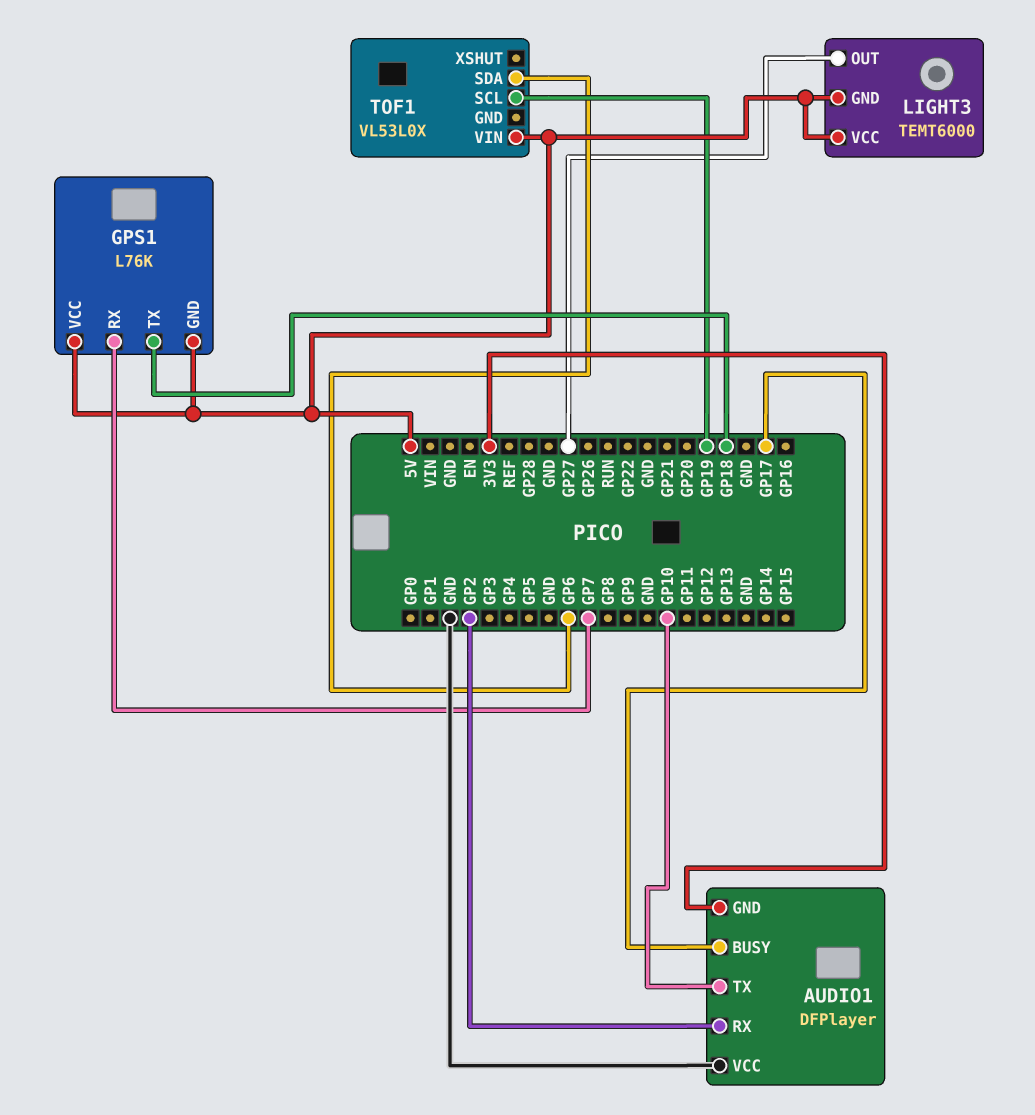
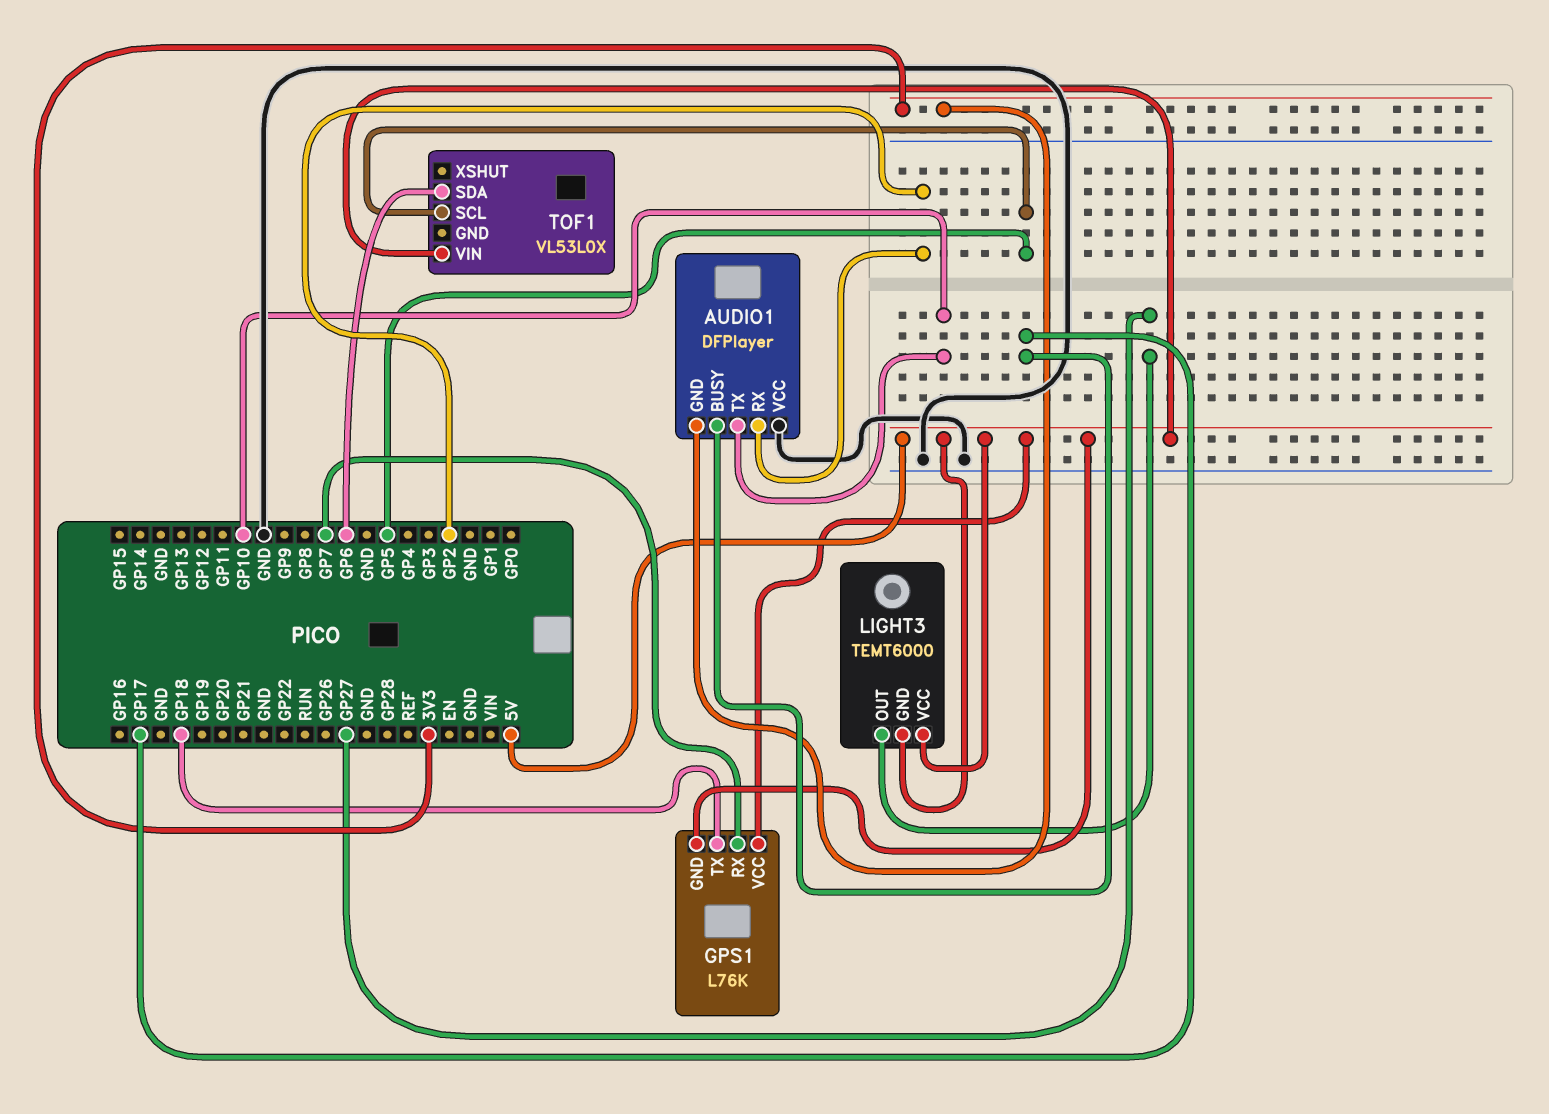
TOF1 pin SCL: GP19 -> GP5

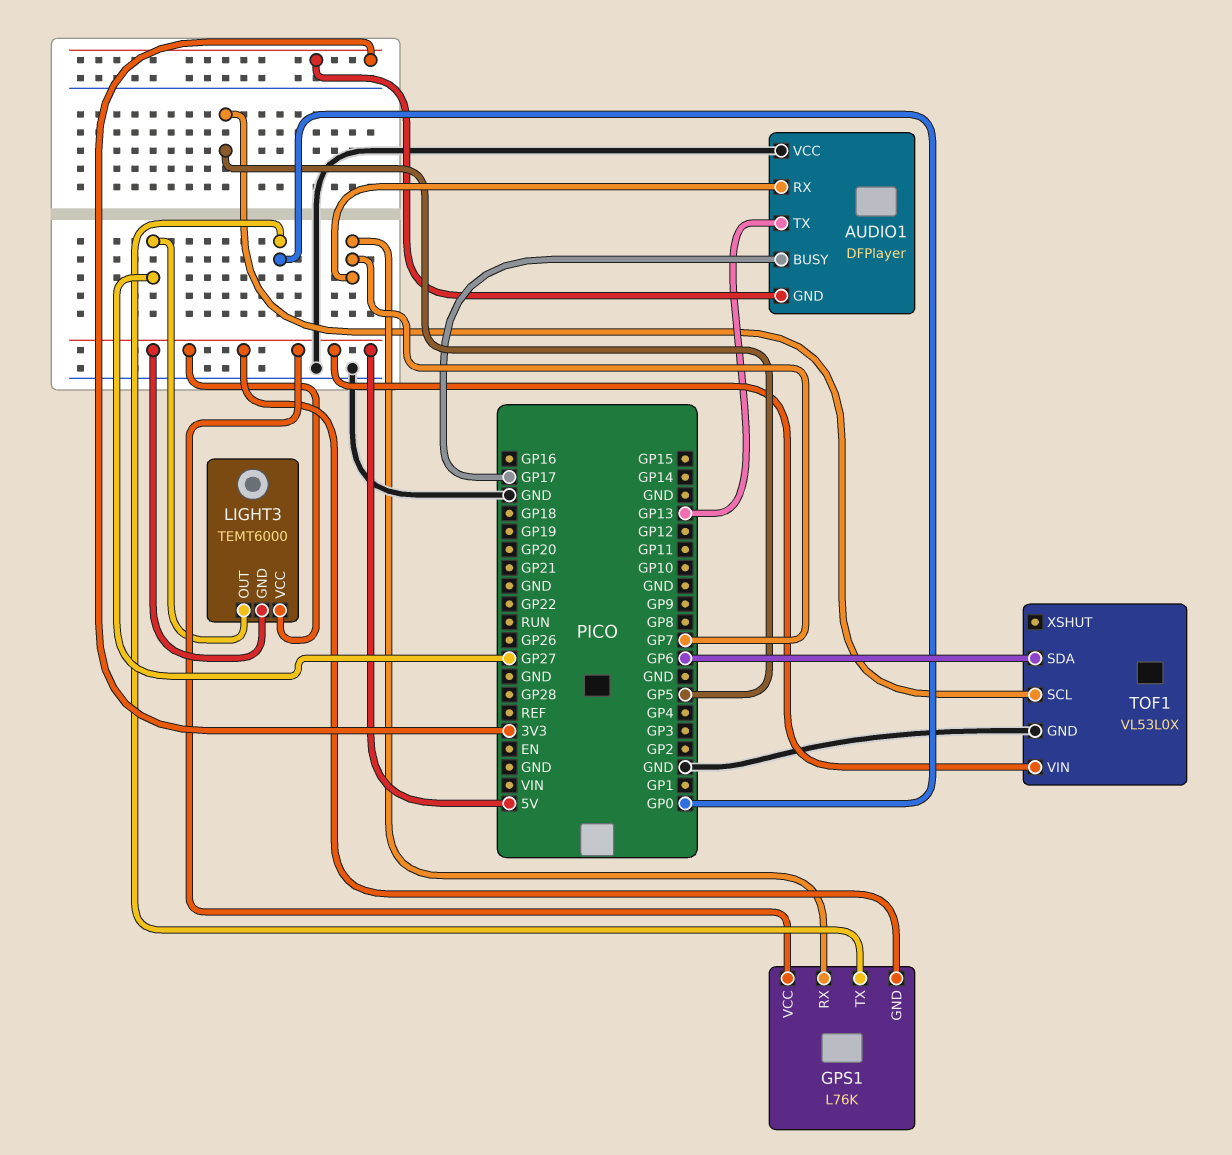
AUDIO1 pin RX: GP2 -> GP7
AUDIO1 pin TX: GP10 -> GP13
GPS1 pin TX: GP18 -> GP0
TOF1 pin GND: none -> GND

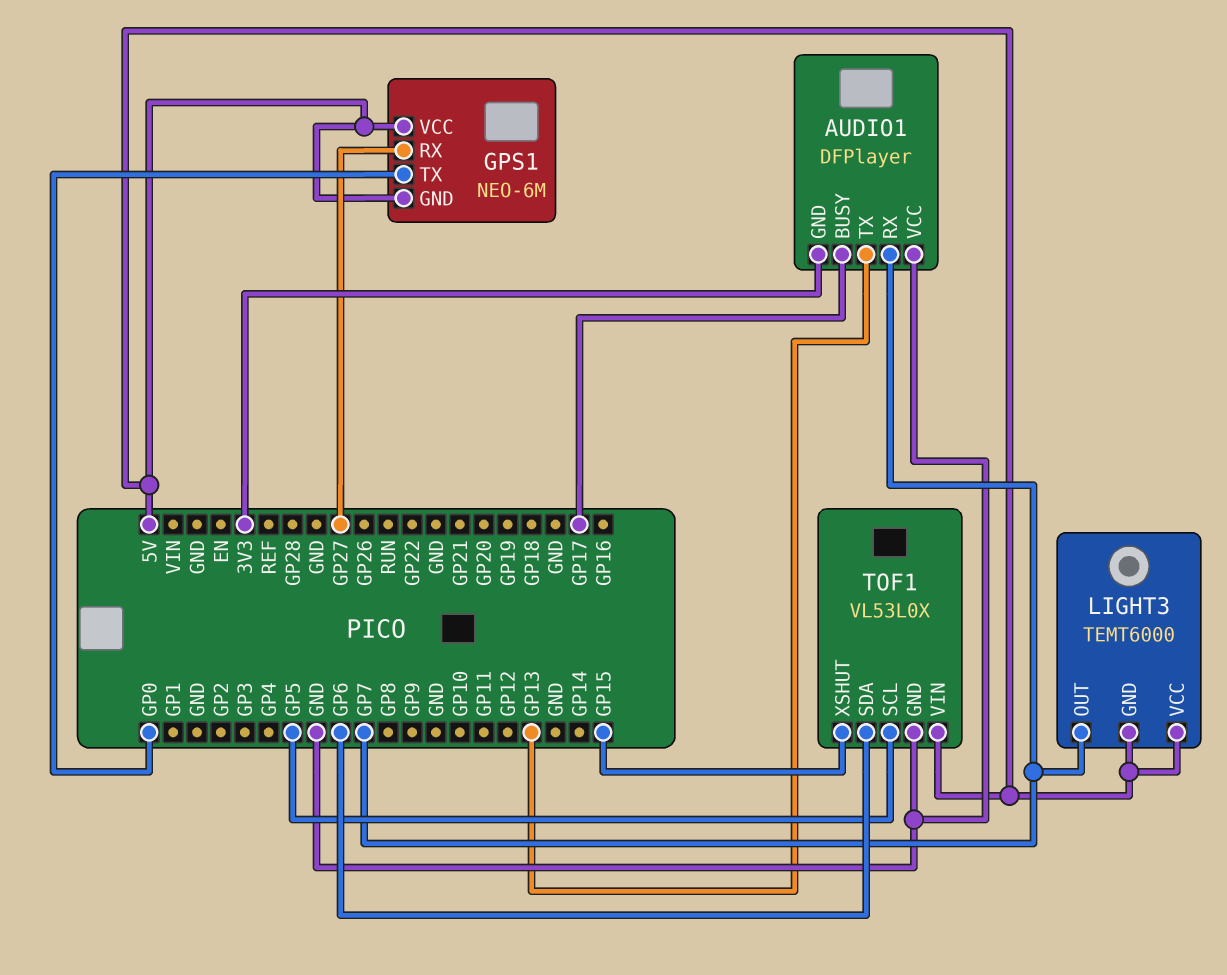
GPS1: L76K -> NEO-6M
GPS1 pin RX: GP7 -> GP27
LIGHT3 pin OUT: GP27 -> GP7
TOF1 pin XSHUT: none -> GP15

